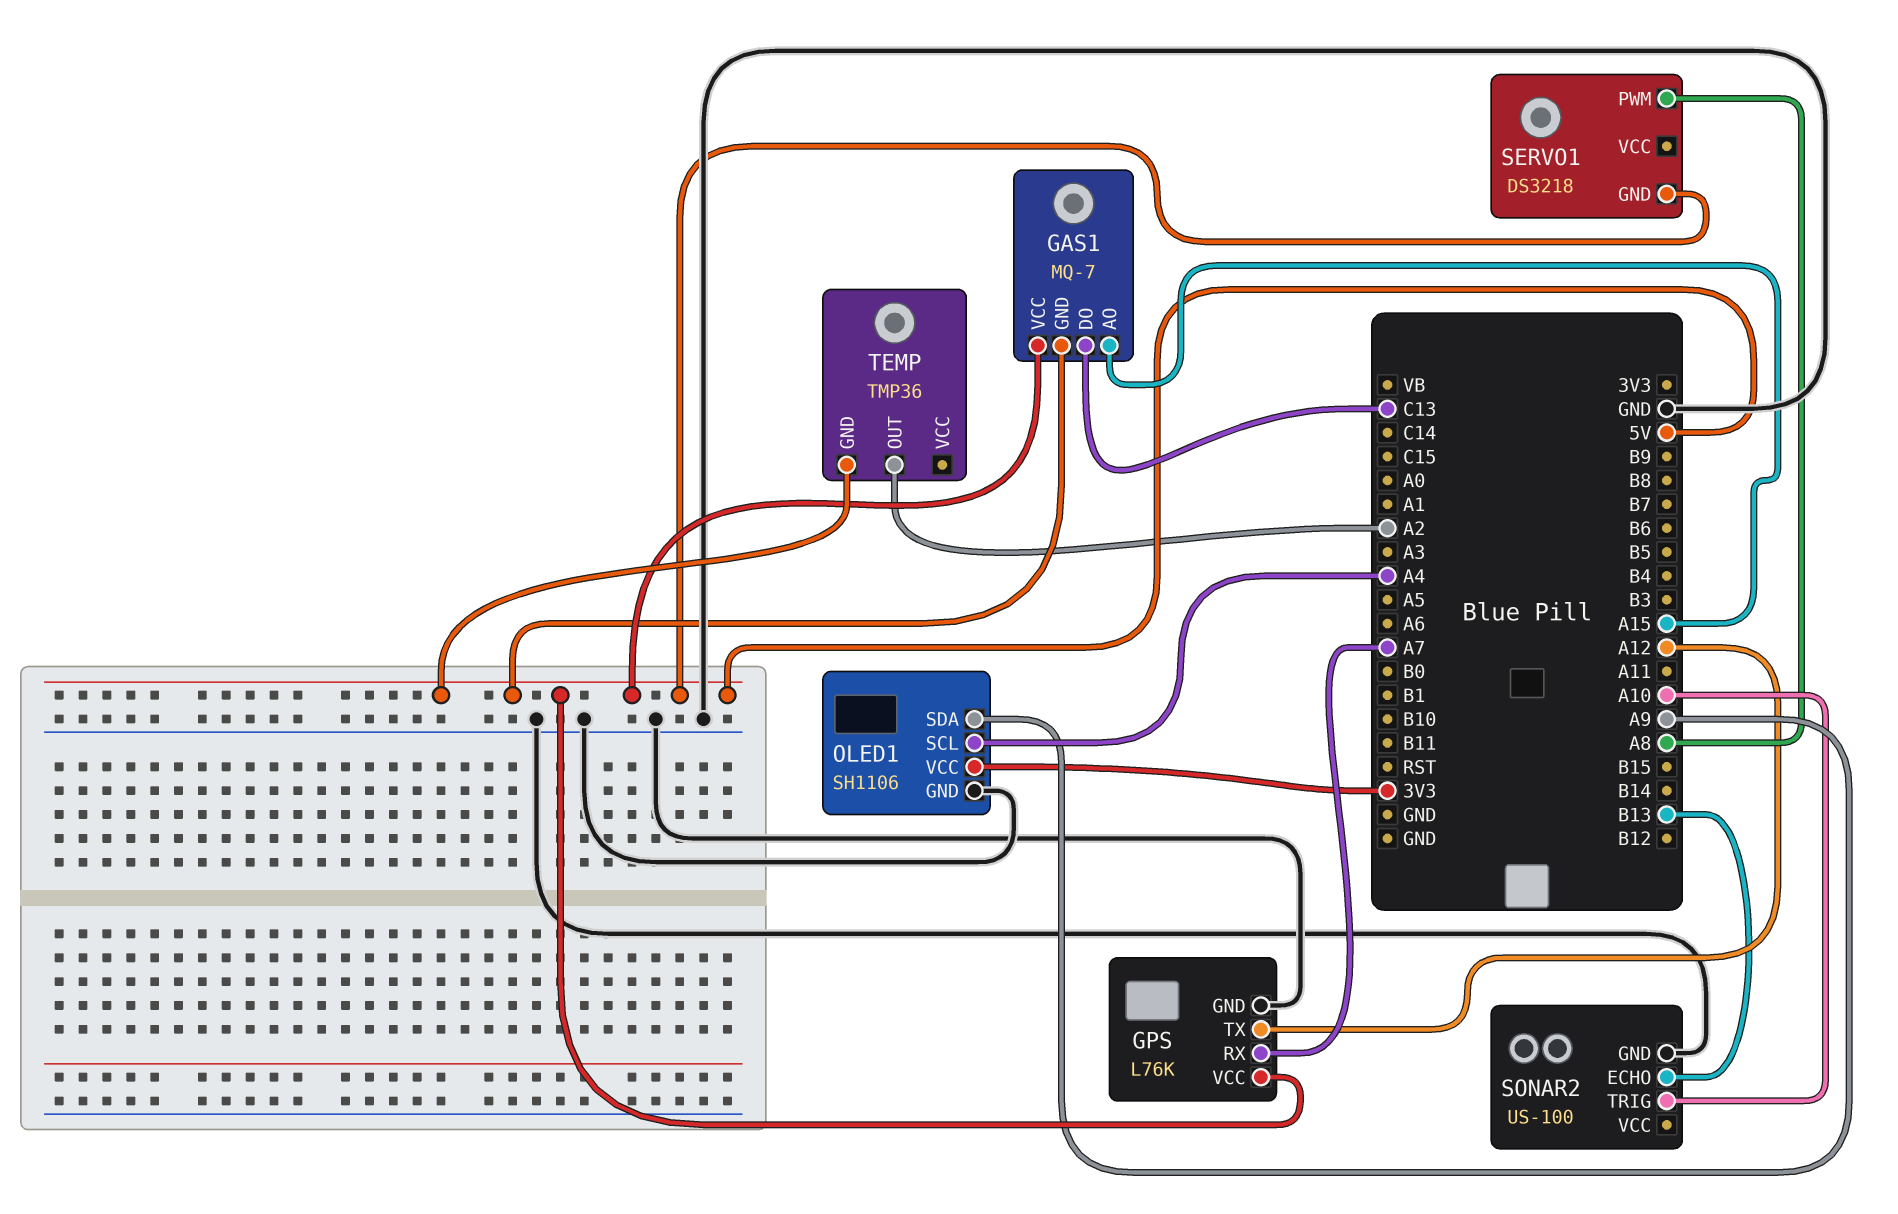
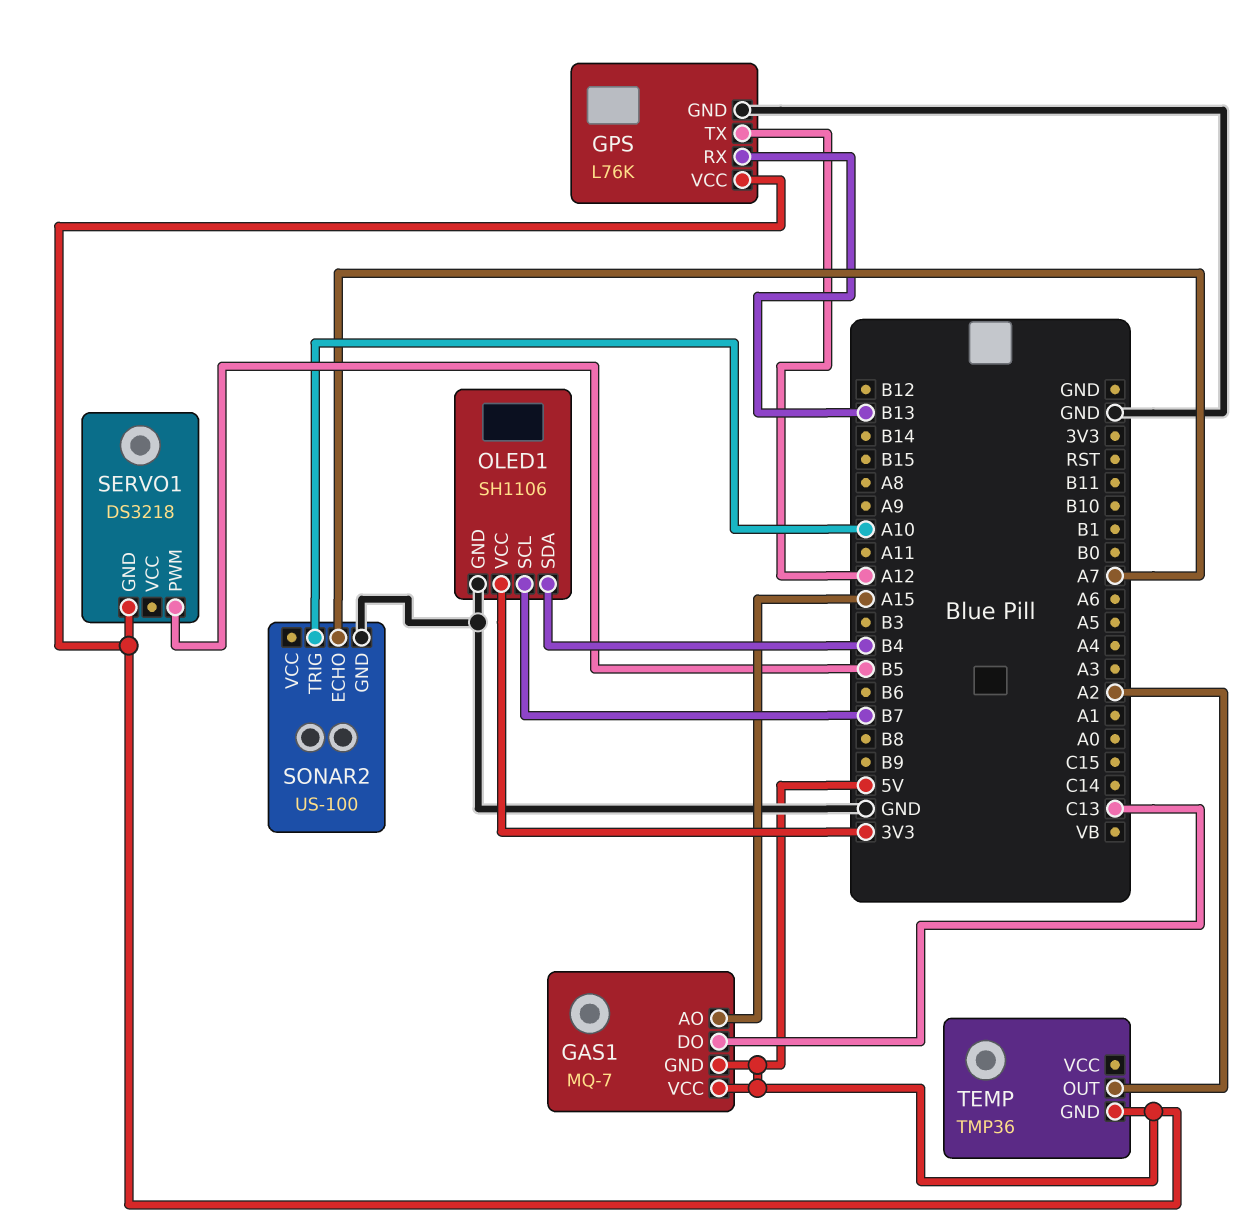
GPS pin RX: A7 -> B13
OLED1 pin SCL: A4 -> B7
OLED1 pin SDA: A9 -> B4
SERVO1 pin PWM: A8 -> B5
SONAR2 pin ECHO: B13 -> A7

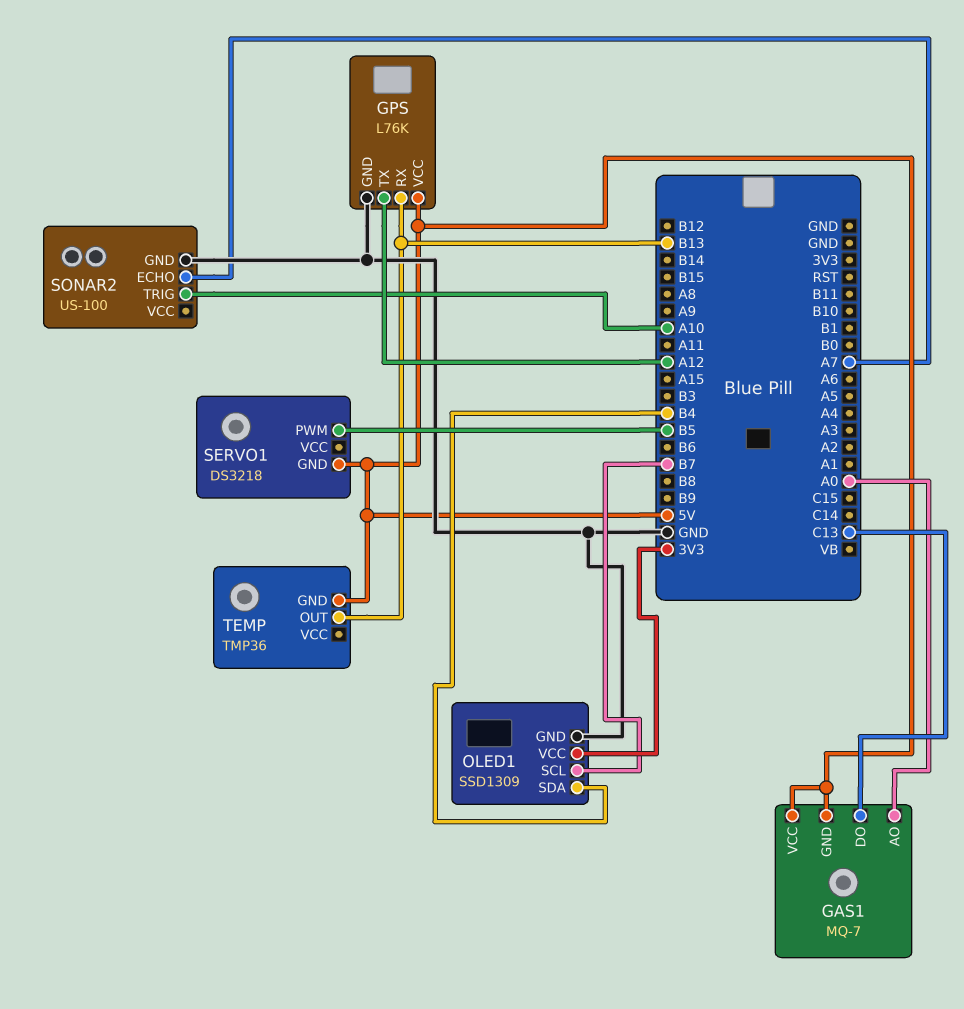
GAS1 pin AO: A15 -> A0
OLED1: SH1106 -> SSD1309
TEMP pin OUT: A2 -> B13

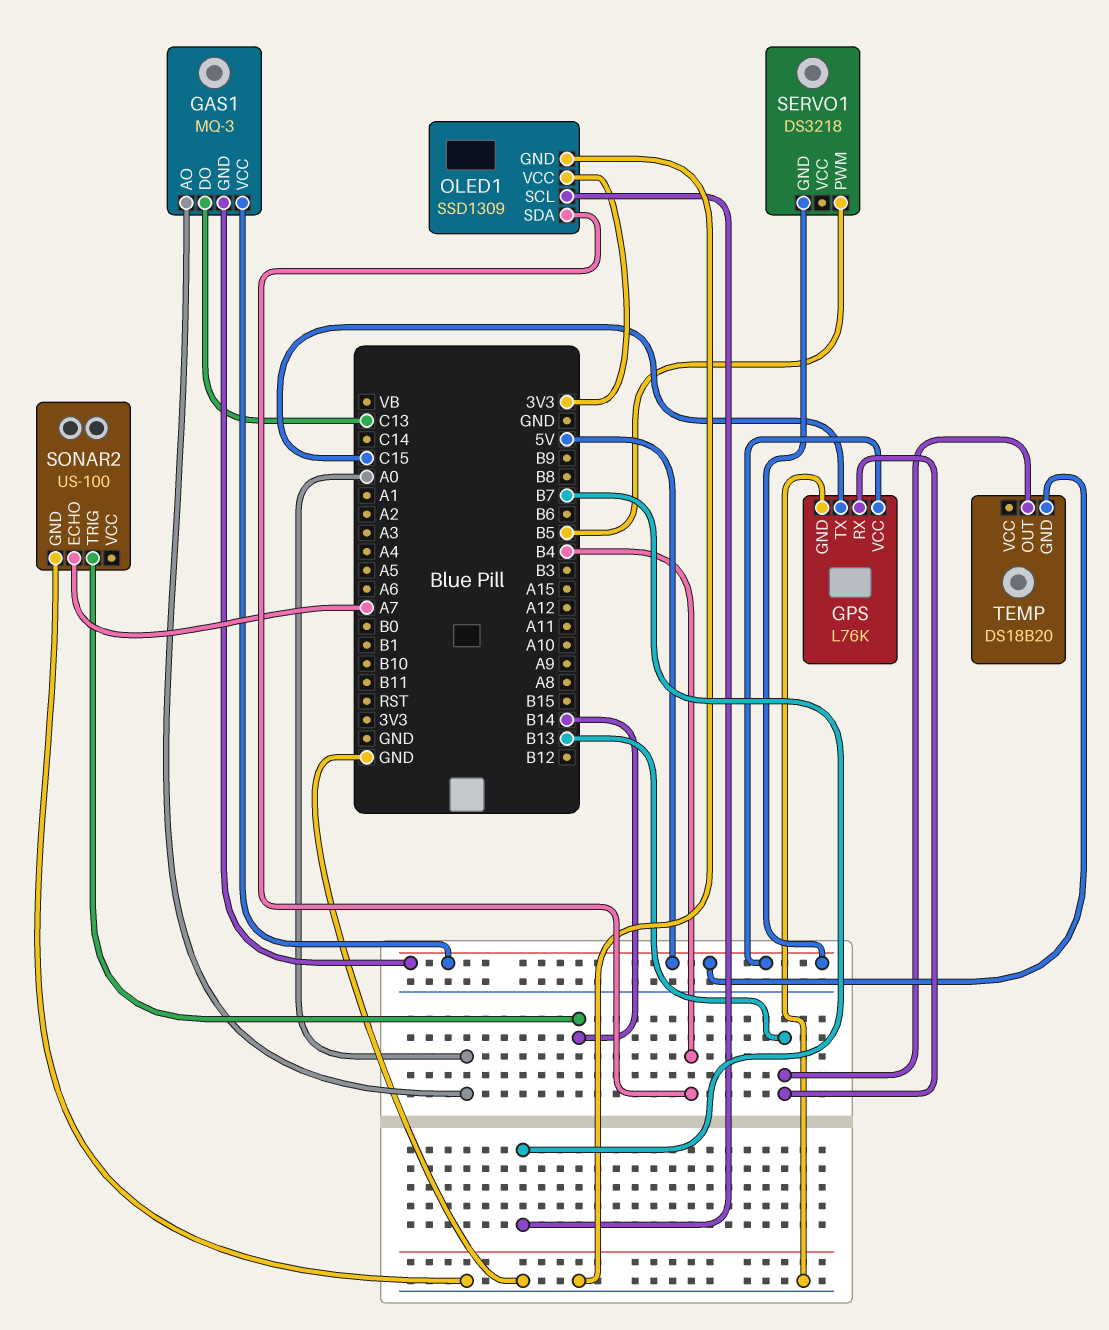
GAS1: MQ-7 -> MQ-3
GPS pin TX: A12 -> C15
SONAR2 pin TRIG: A10 -> B14
TEMP: TMP36 -> DS18B20

